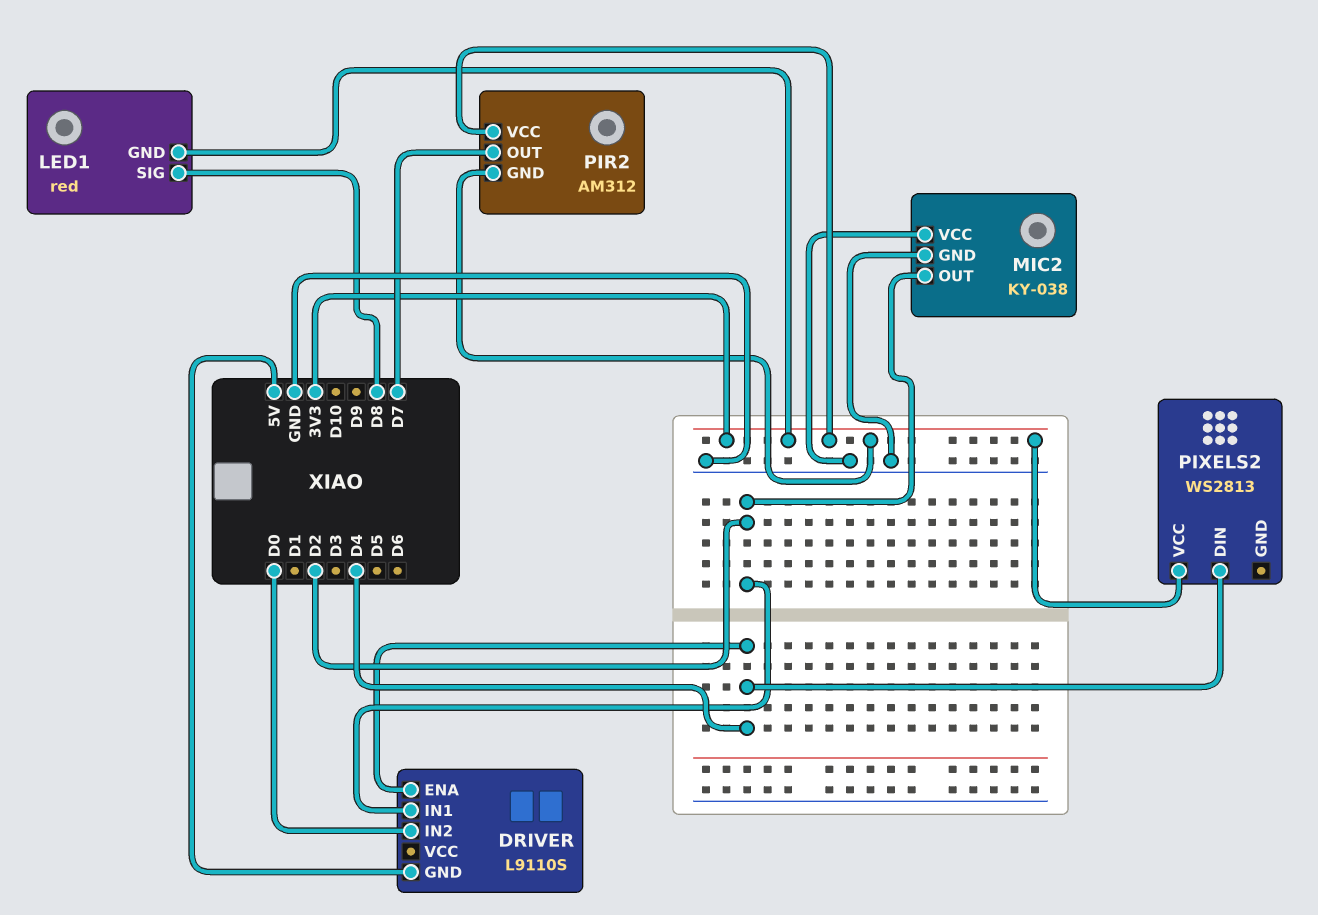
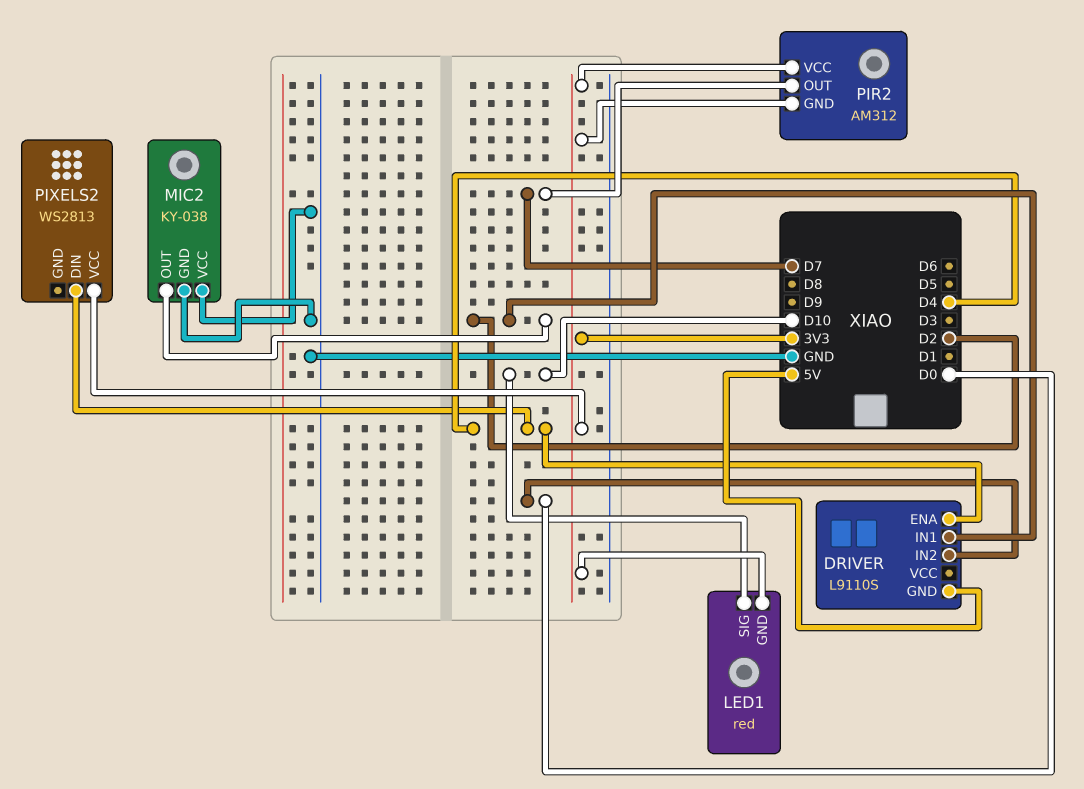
LED1 pin SIG: D8 -> D10

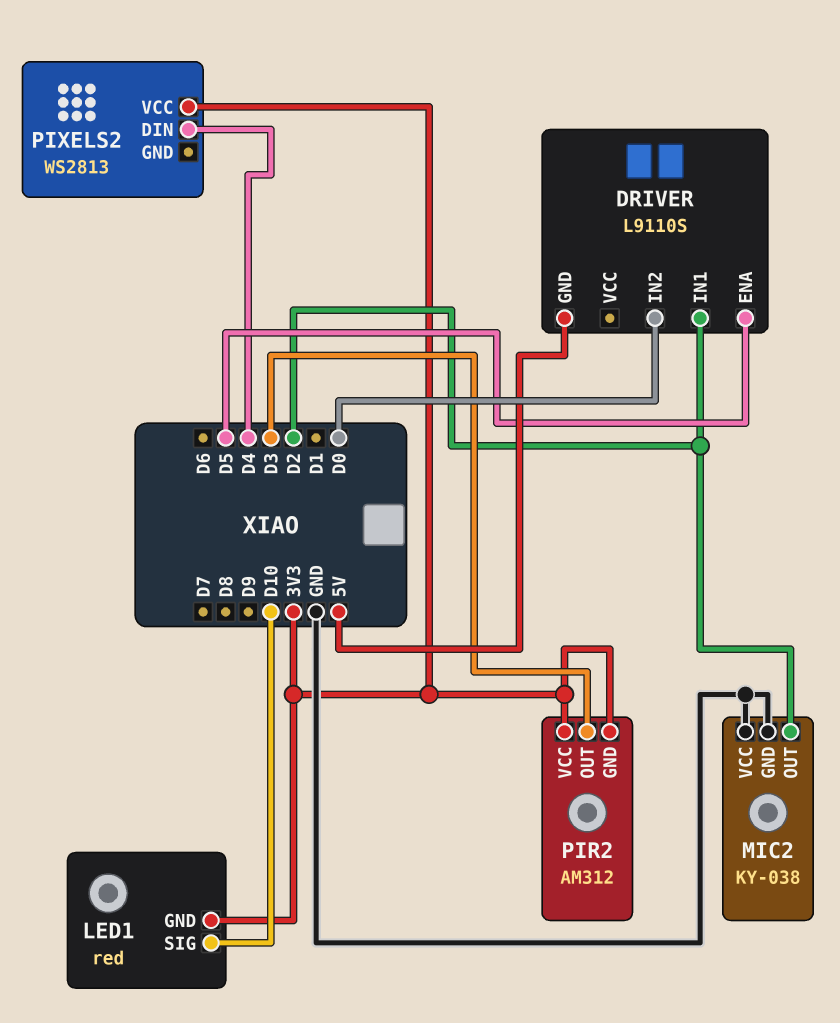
DRIVER pin ENA: D4 -> D5
PIR2 pin OUT: D7 -> D3

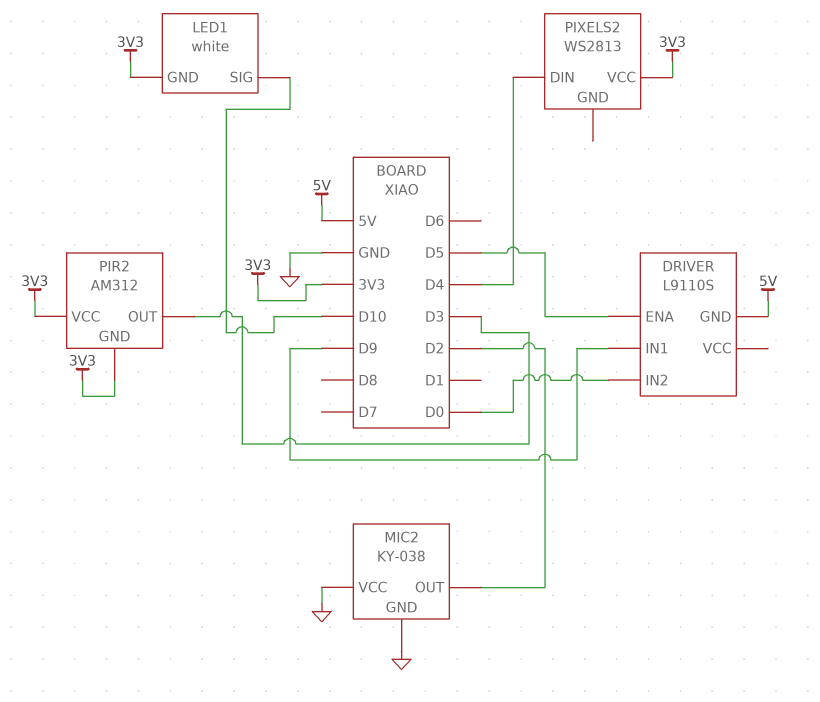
DRIVER pin IN1: D2 -> D9
LED1: red -> white

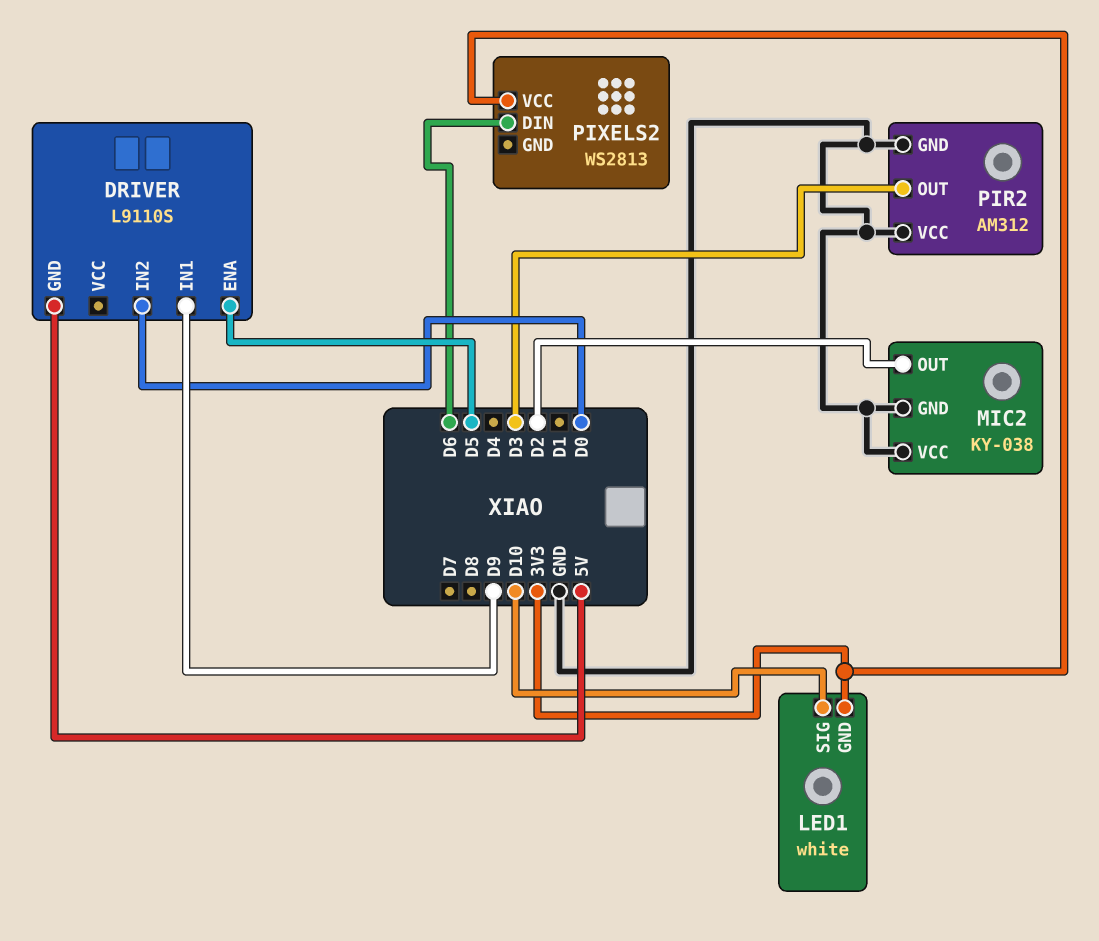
PIR2 pin GND: 3V3 -> GND
PIR2 pin VCC: 3V3 -> GND
PIXELS2 pin DIN: D4 -> D6

